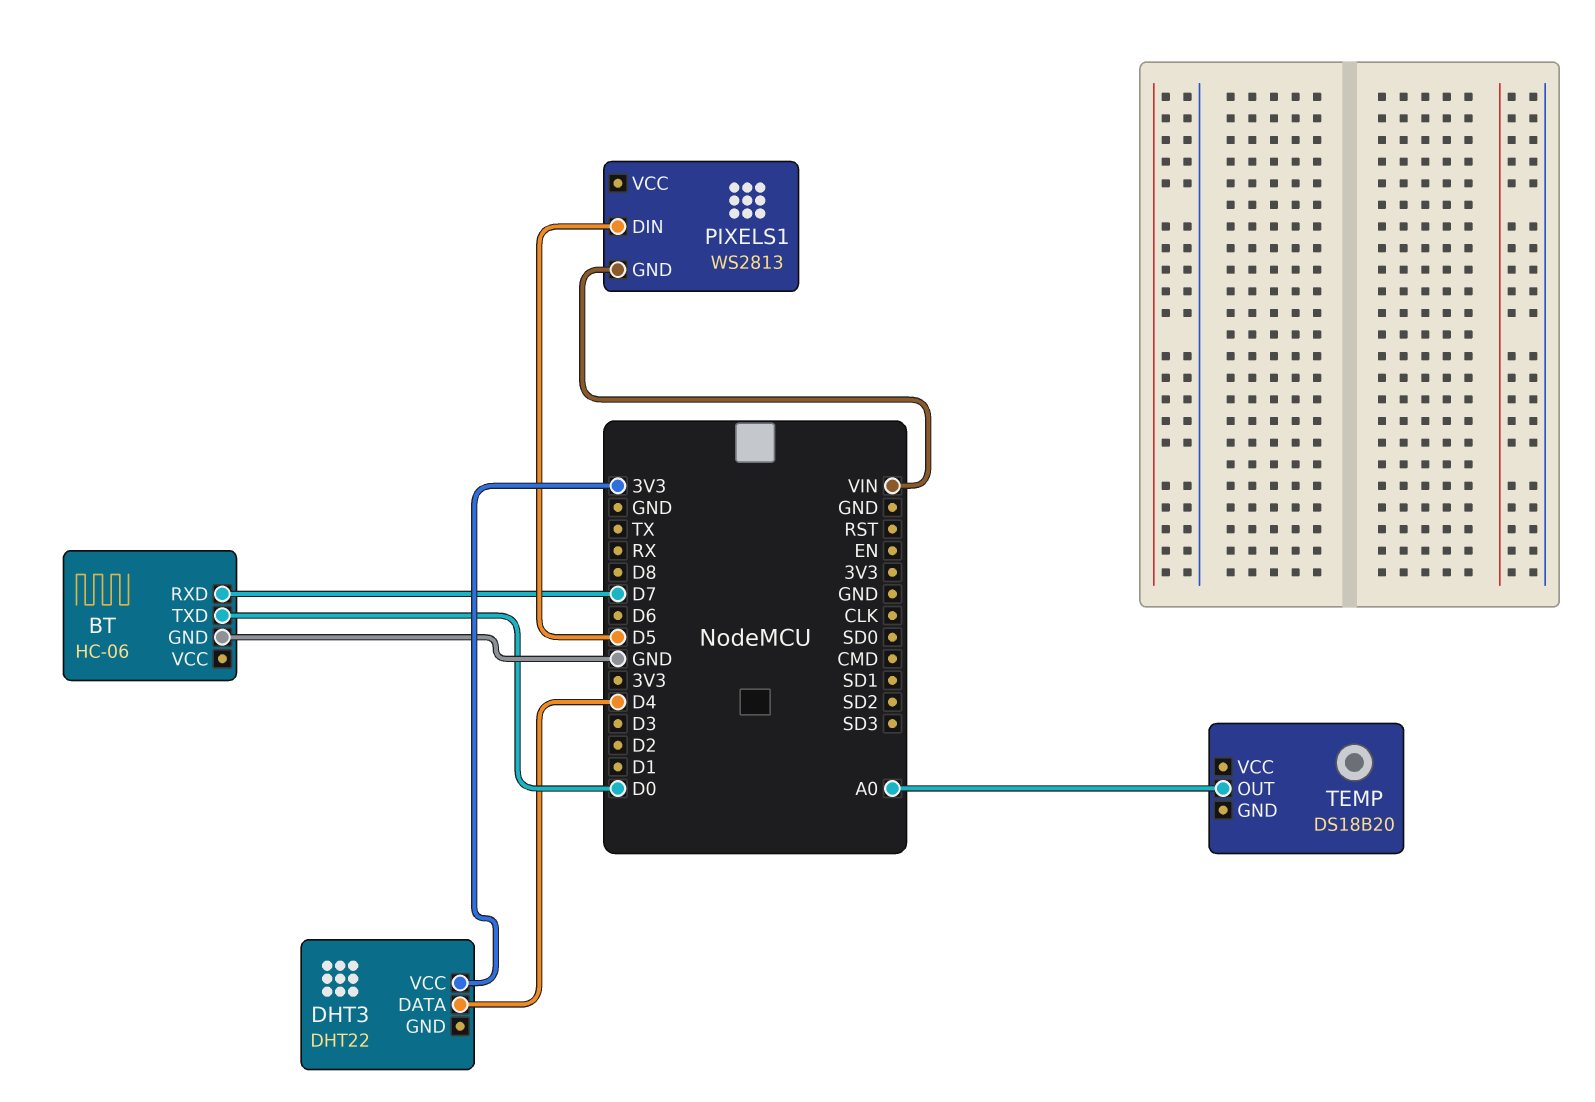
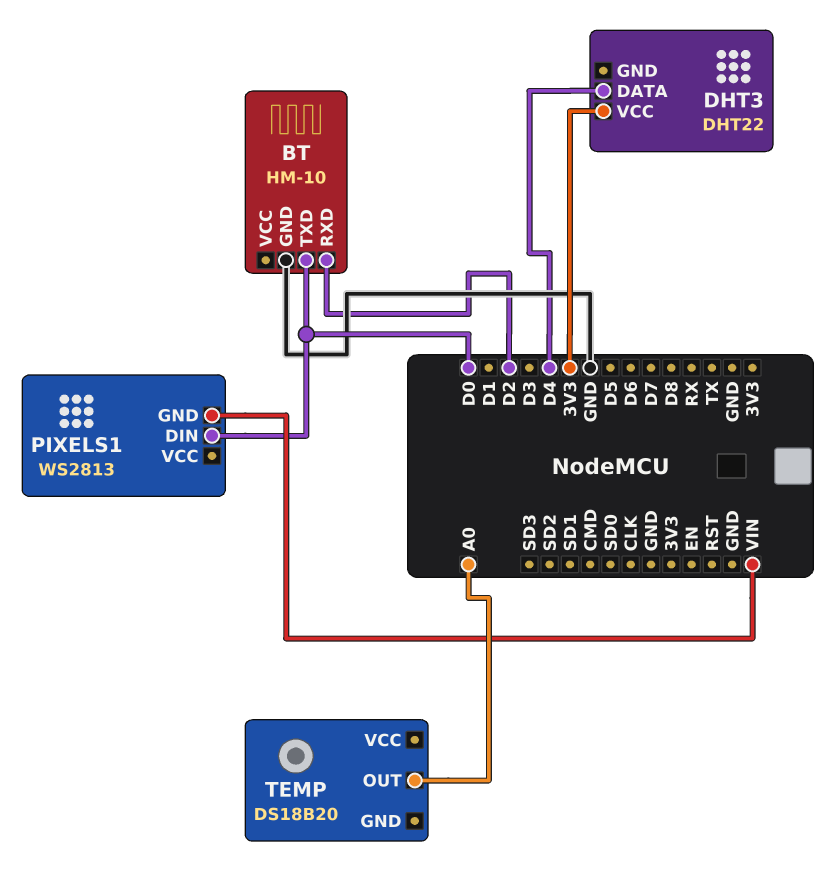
BT: HC-06 -> HM-10
BT pin RXD: D7 -> D2
PIXELS1 pin DIN: D5 -> D0

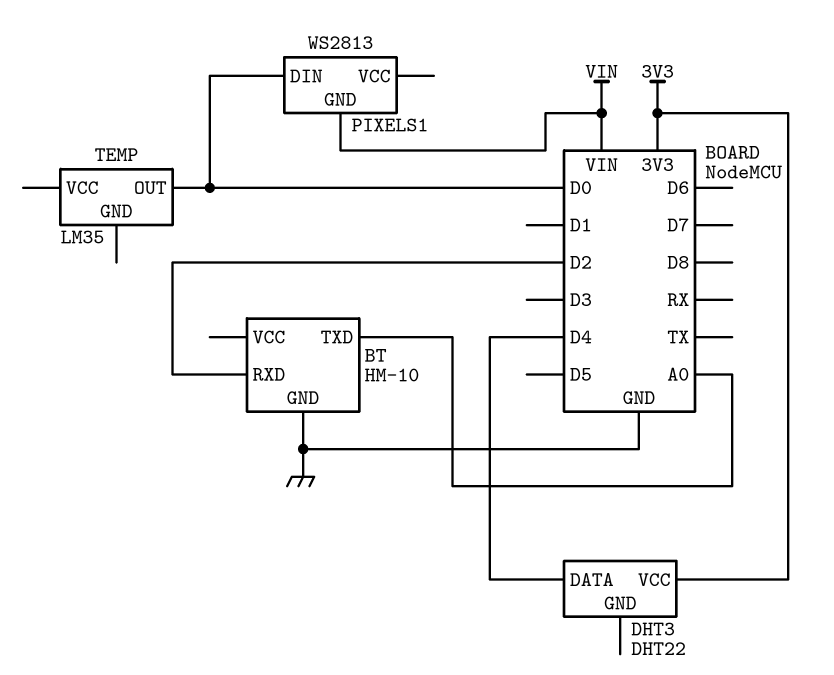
BT pin TXD: D0 -> A0
TEMP: DS18B20 -> LM35
TEMP pin OUT: A0 -> D0

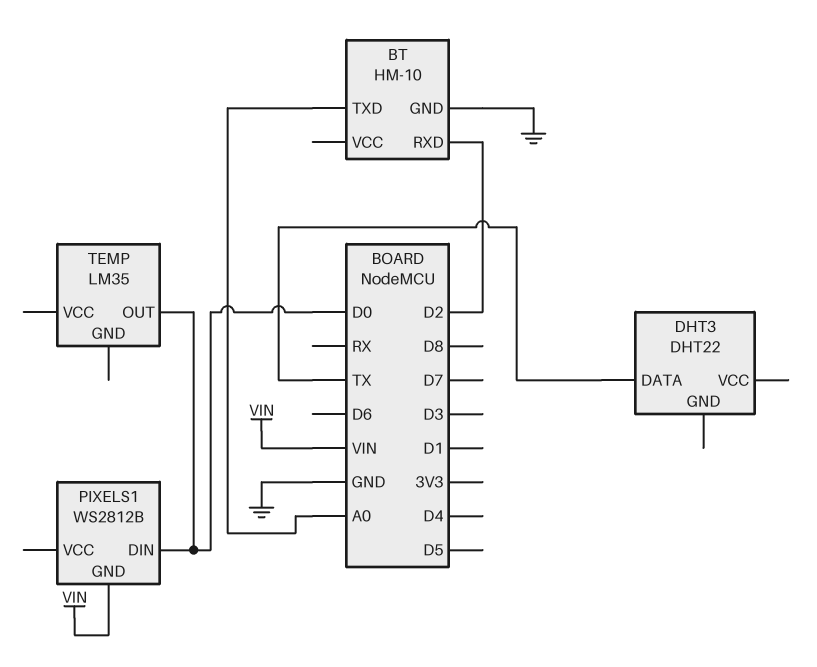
DHT3 pin DATA: D4 -> TX
DHT3 pin VCC: 3V3 -> none
PIXELS1: WS2813 -> WS2812B

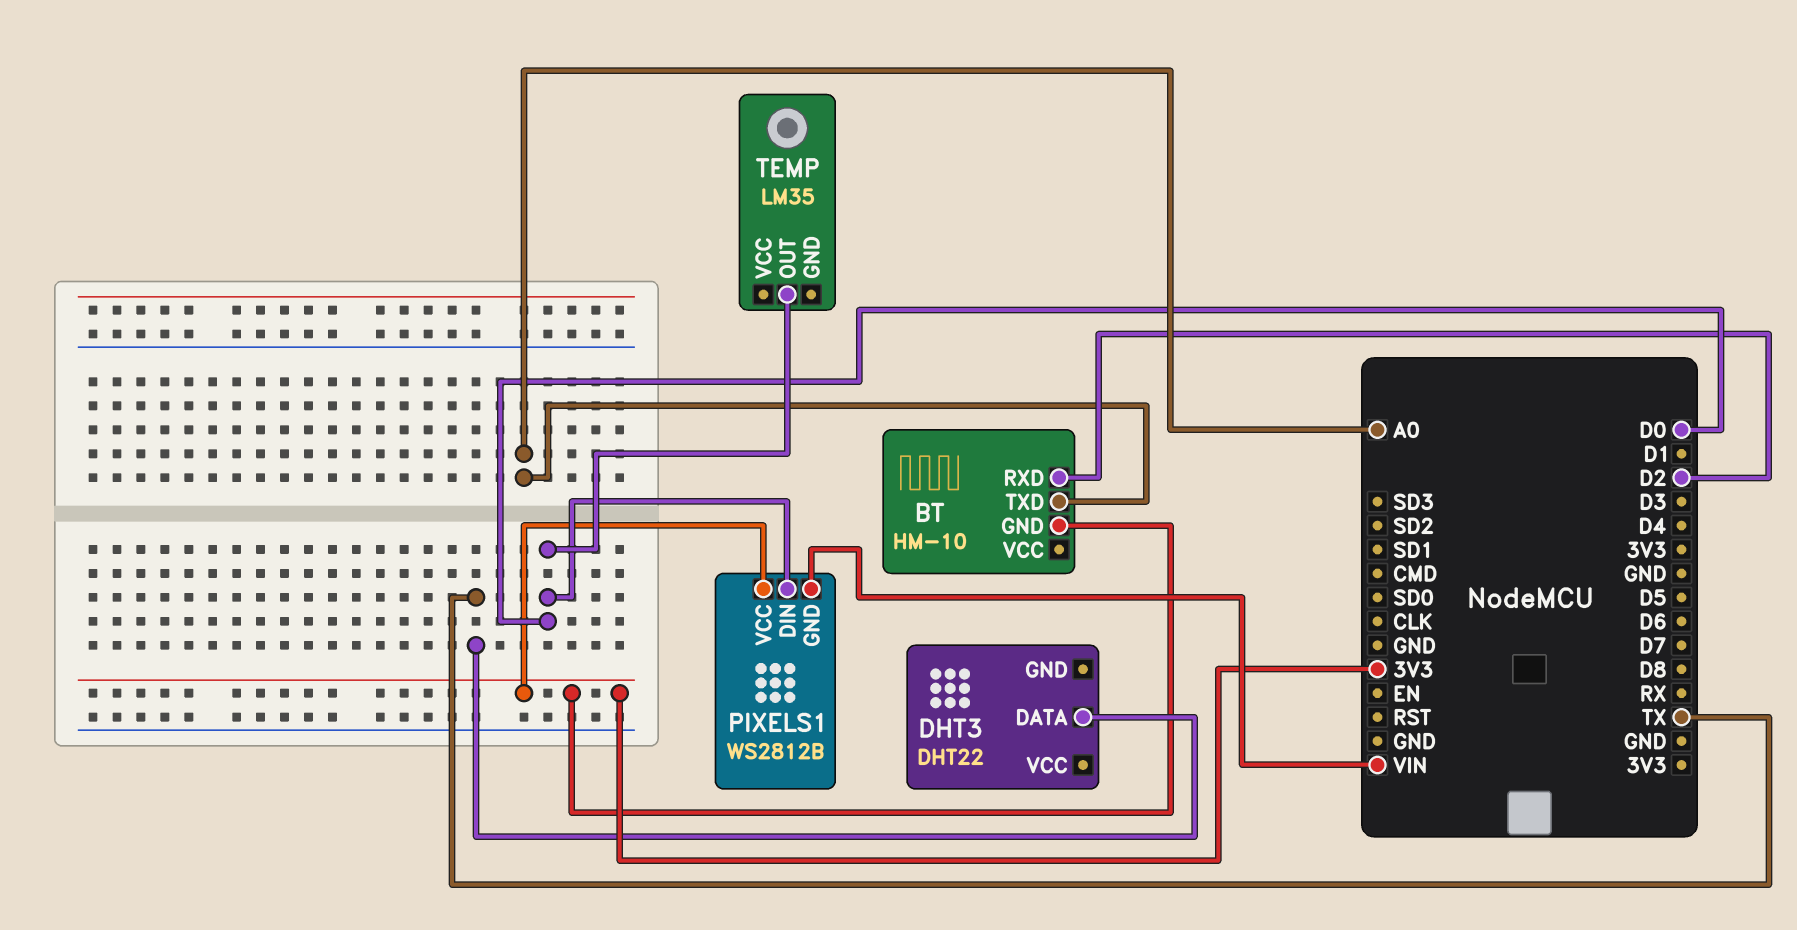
BT pin GND: GND -> 3V3
PIXELS1 pin VCC: none -> 3V3

